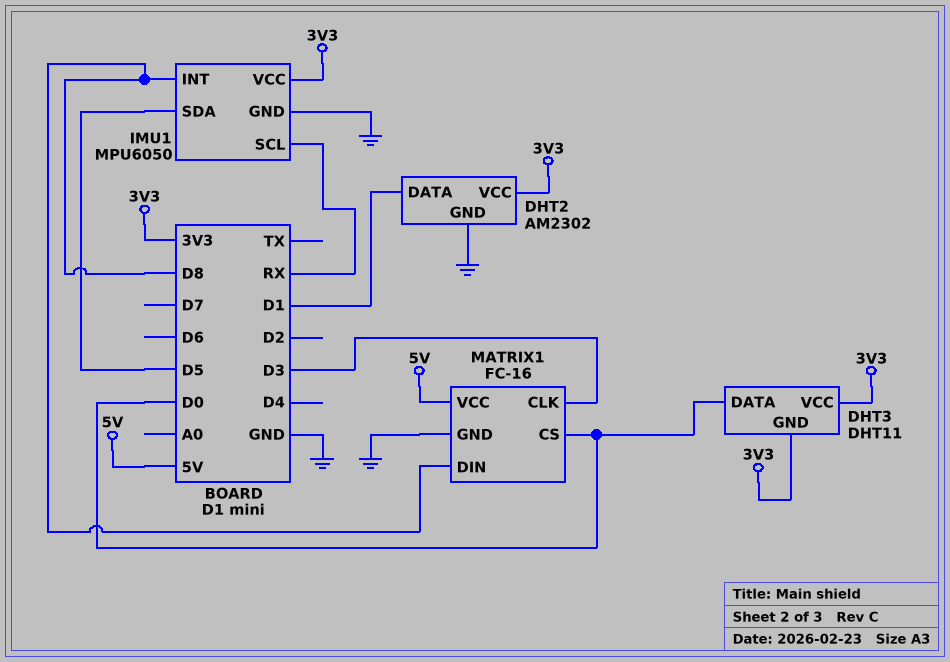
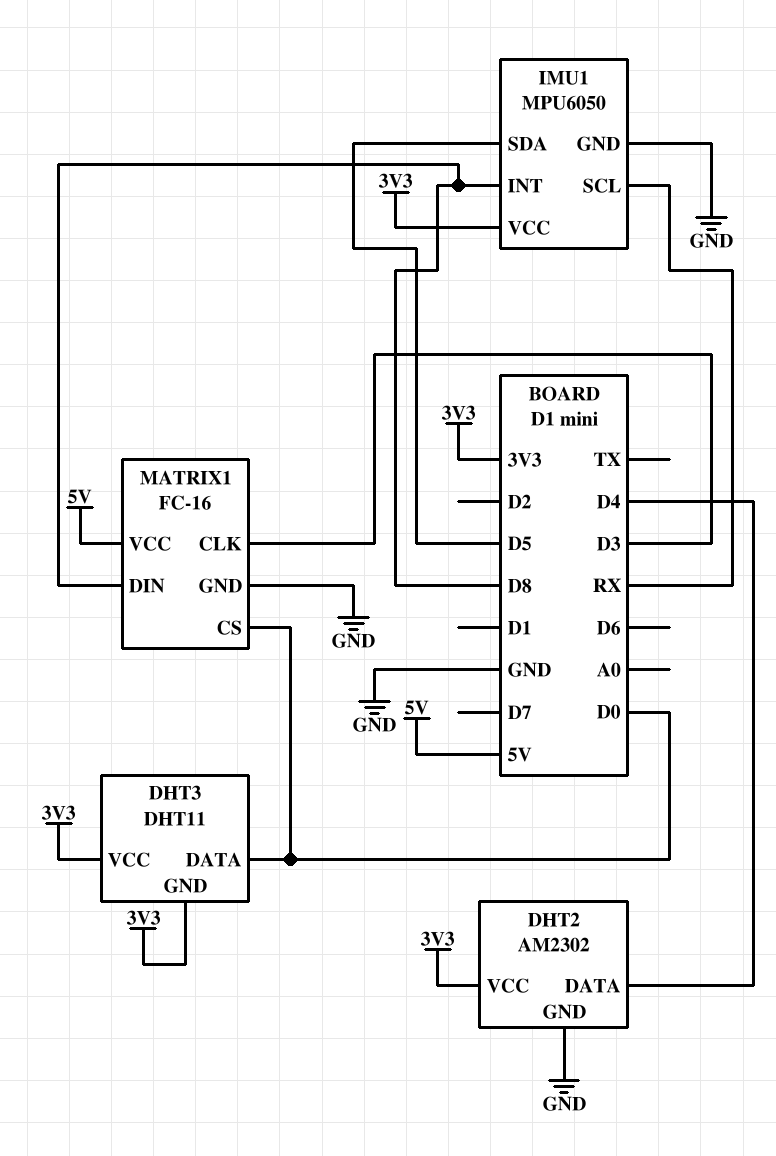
DHT2 pin DATA: D1 -> D4

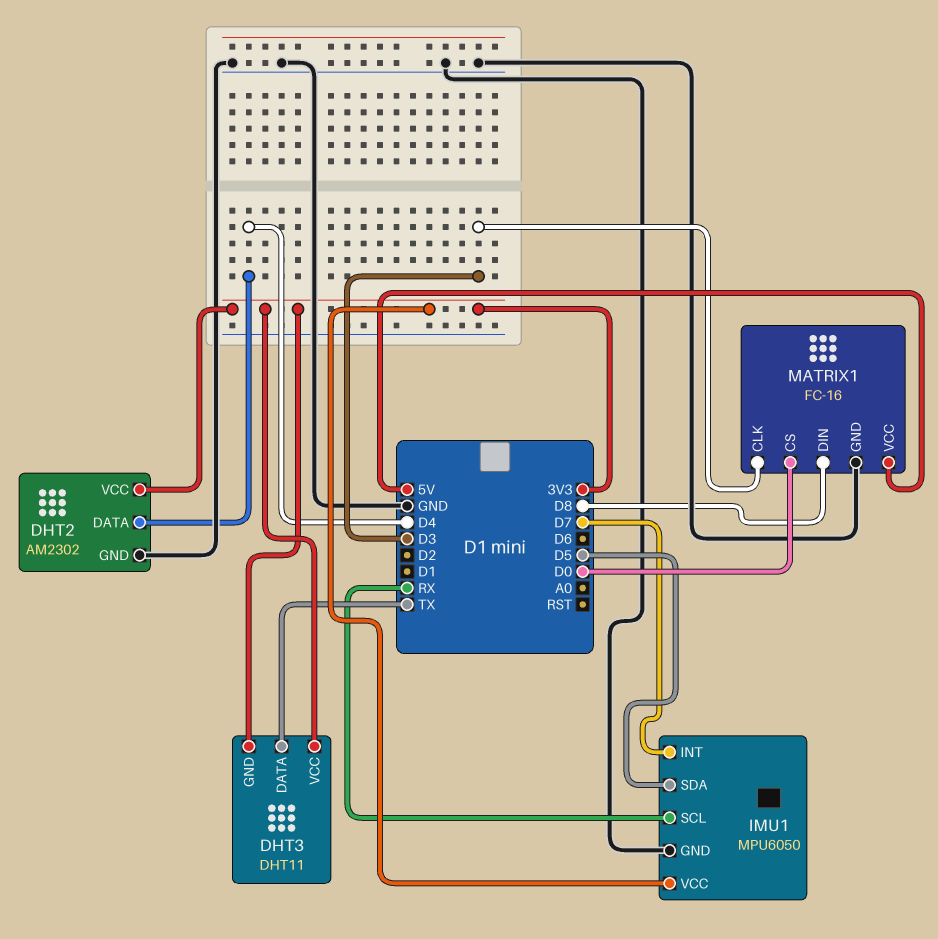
DHT3 pin DATA: D0 -> TX
IMU1 pin INT: D8 -> D7

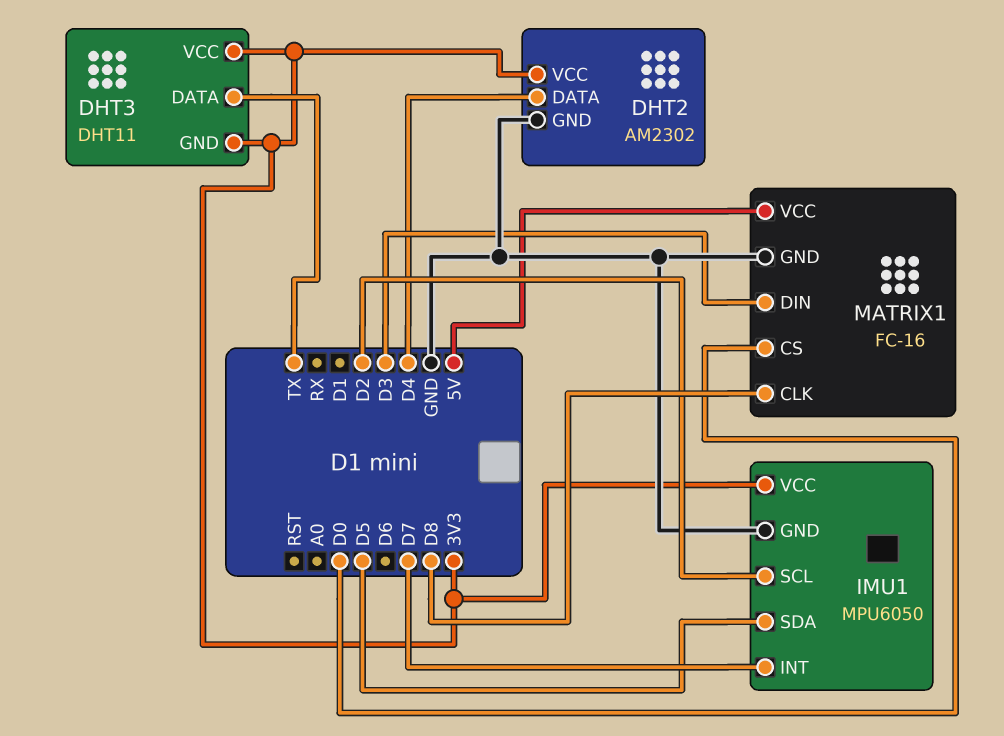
IMU1 pin SCL: RX -> D2
MATRIX1 pin CLK: D3 -> D8
MATRIX1 pin DIN: D8 -> D3

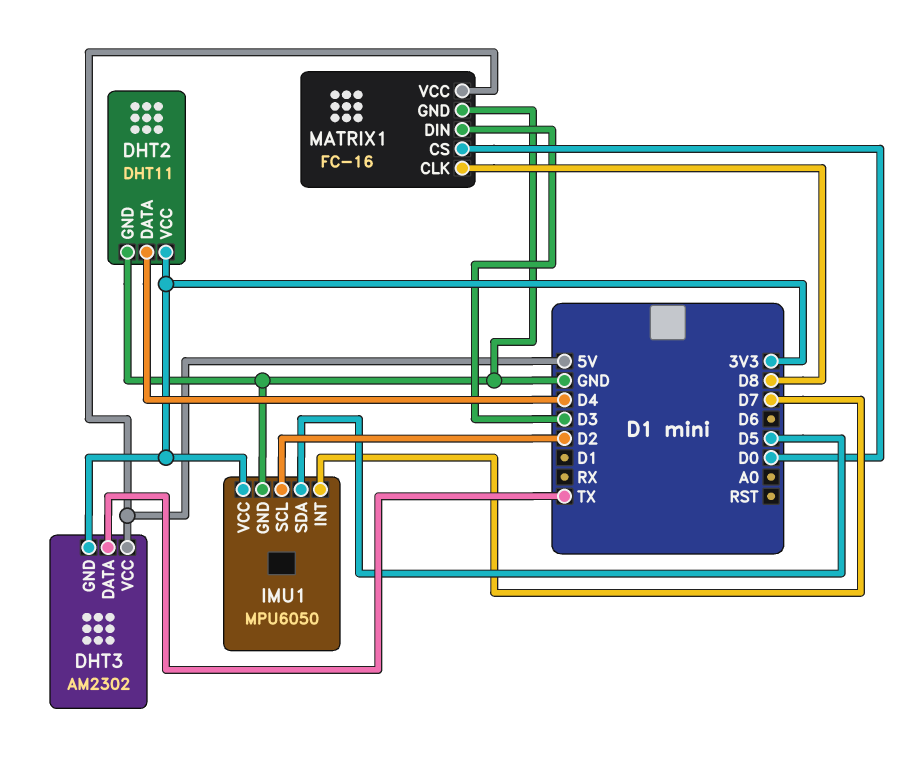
DHT2: AM2302 -> DHT11
DHT3: DHT11 -> AM2302
DHT3 pin VCC: 3V3 -> 5V

